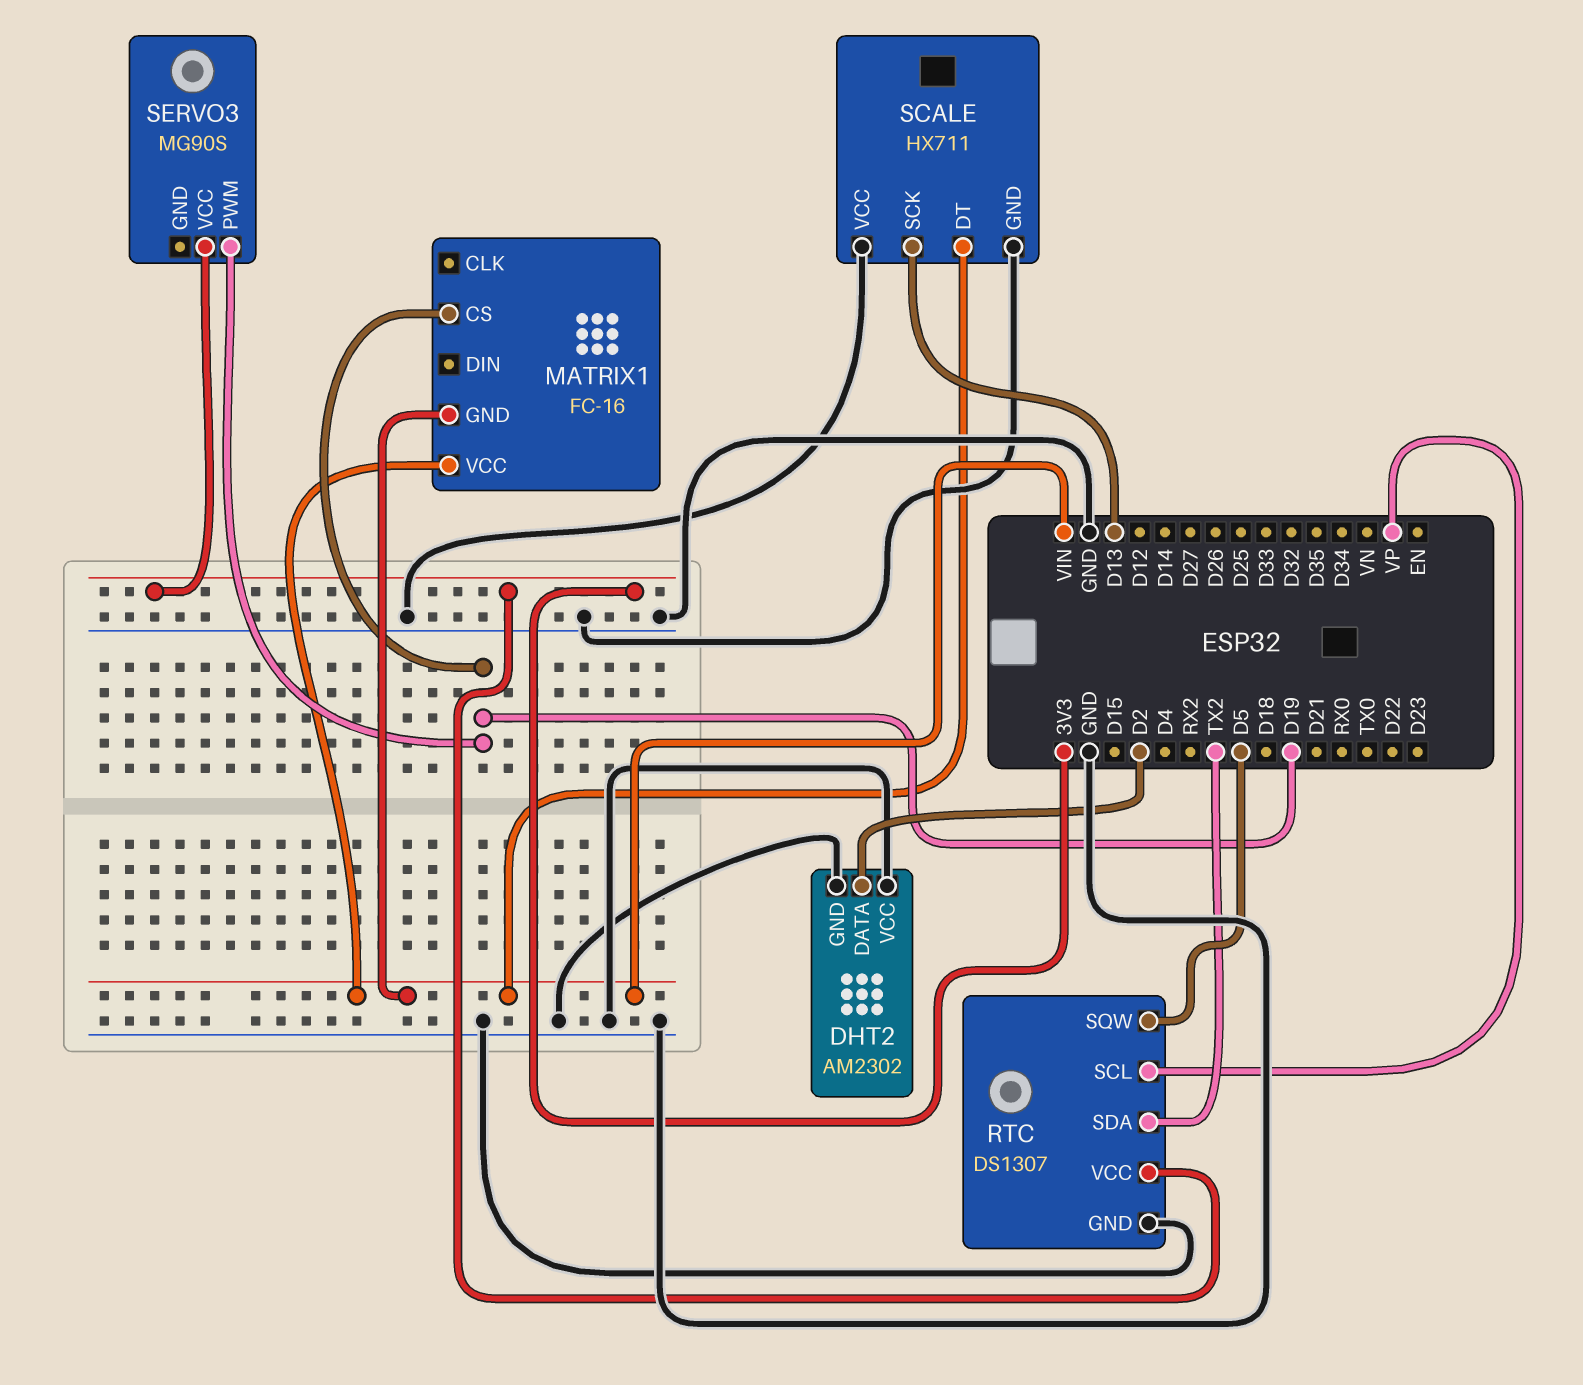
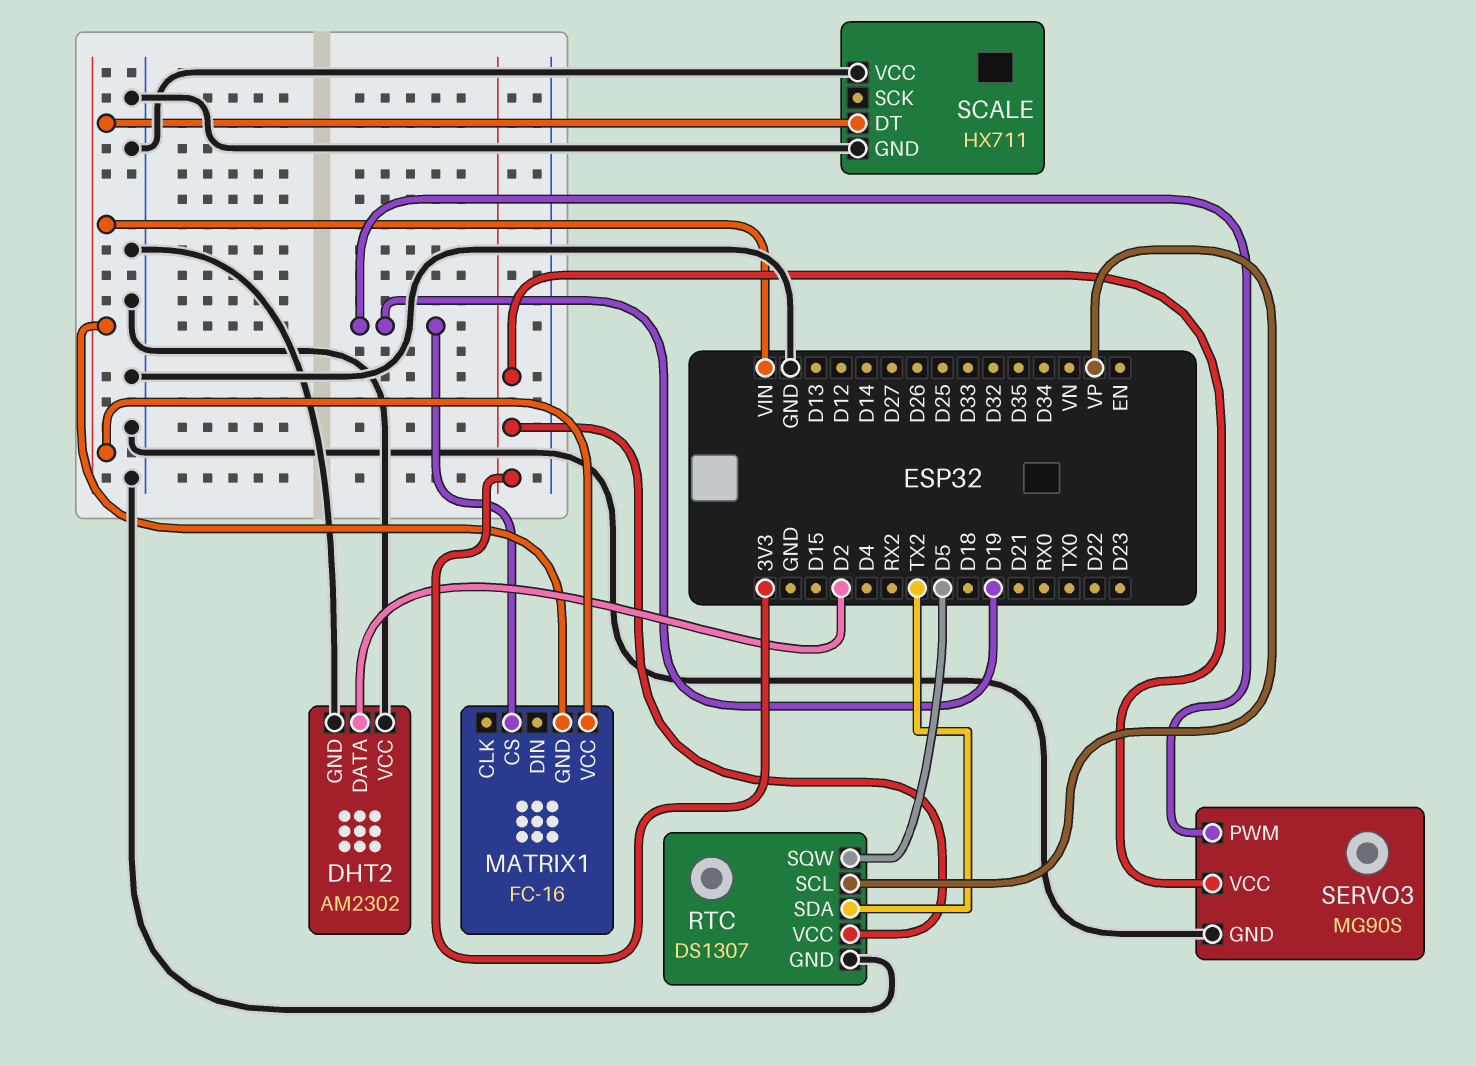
SCALE pin SCK: D13 -> none
SERVO3 pin GND: none -> GND

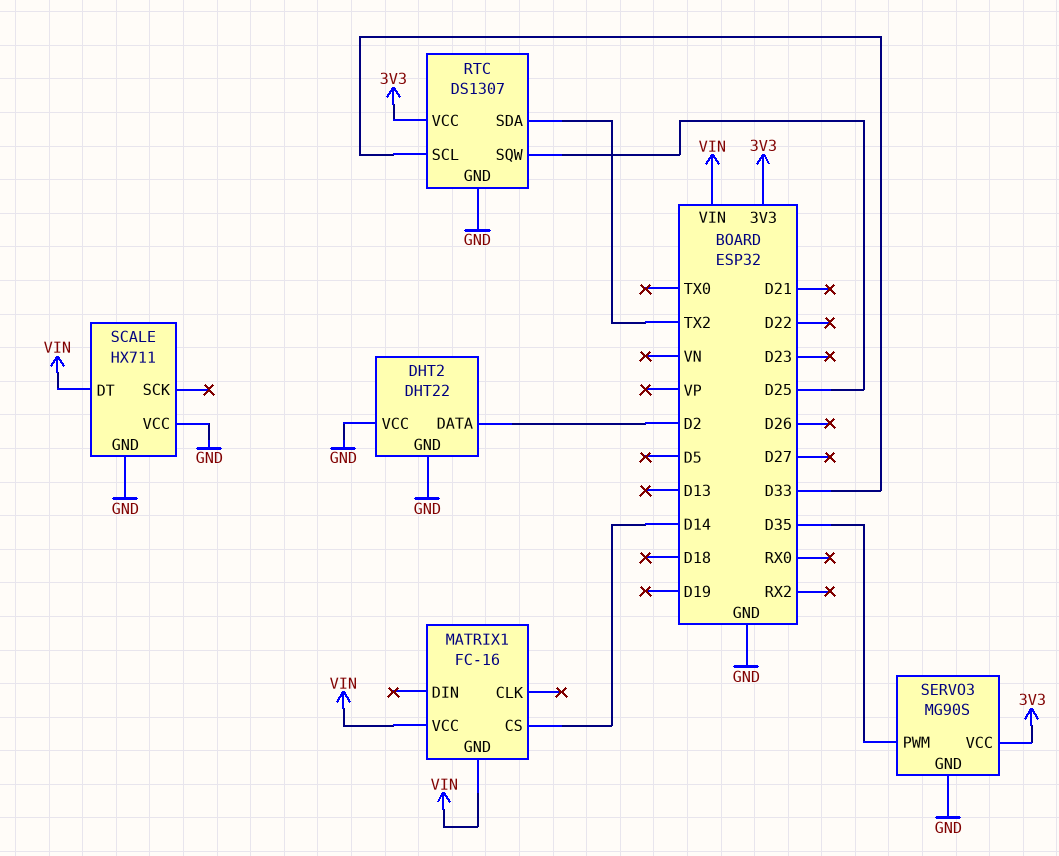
DHT2: AM2302 -> DHT22
MATRIX1 pin CS: D19 -> D14
RTC pin SCL: VP -> D33
RTC pin SQW: D5 -> D25
SERVO3 pin PWM: D19 -> D35

